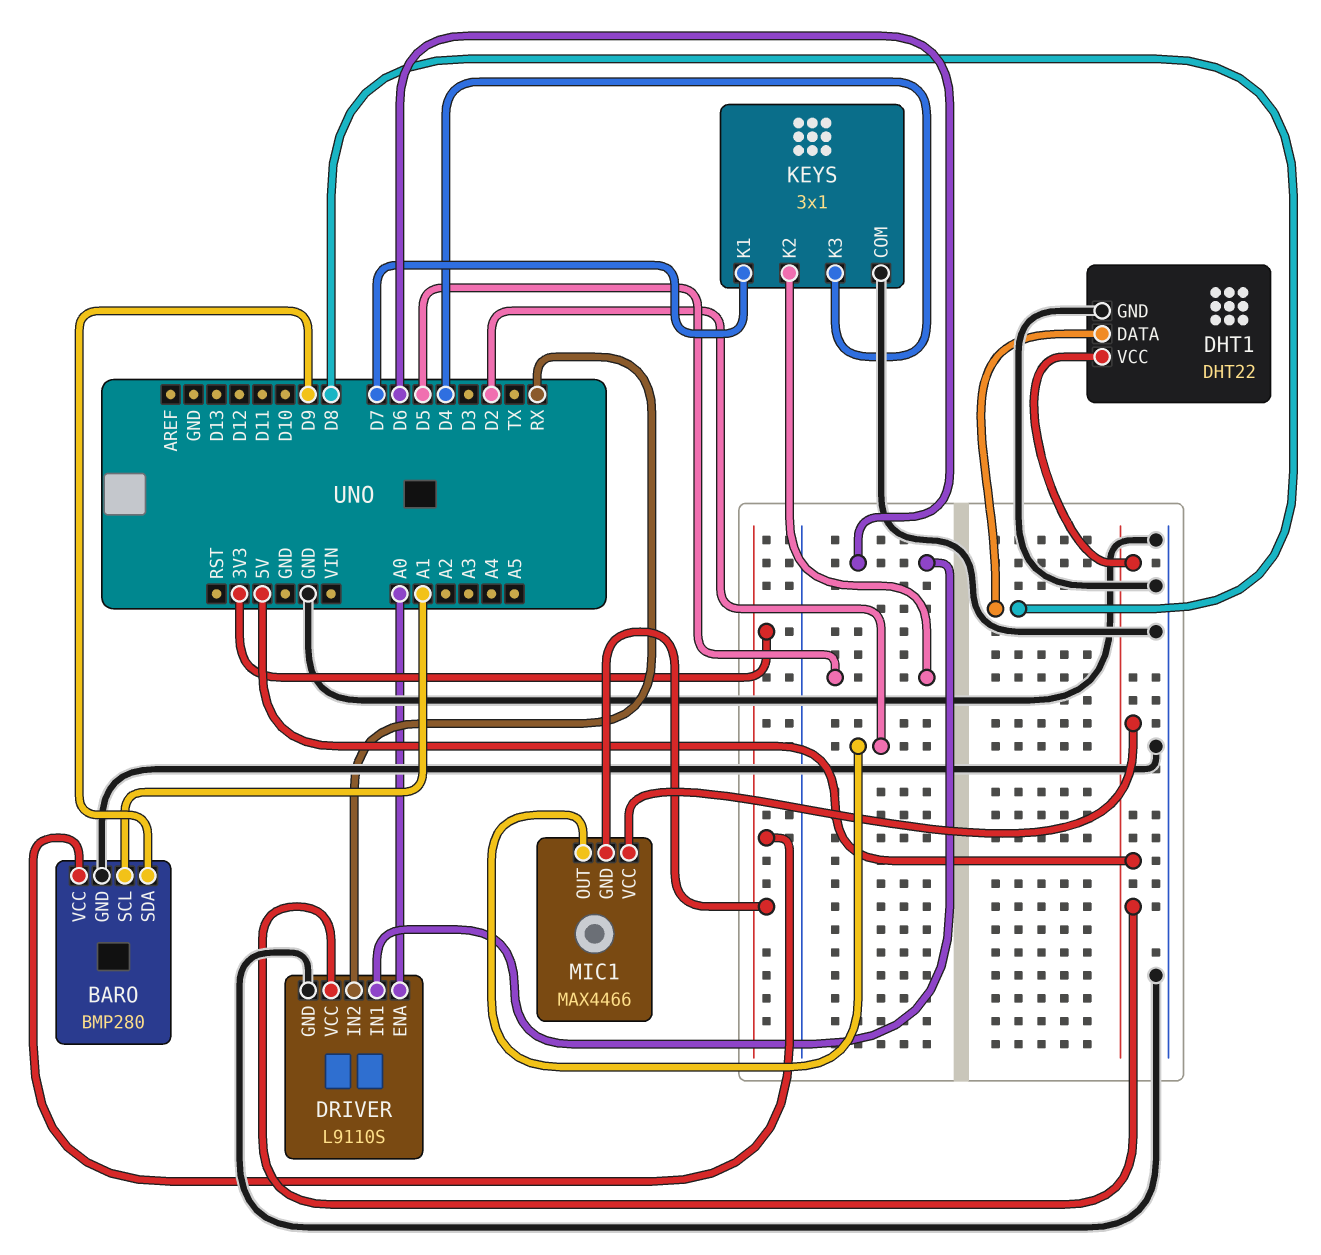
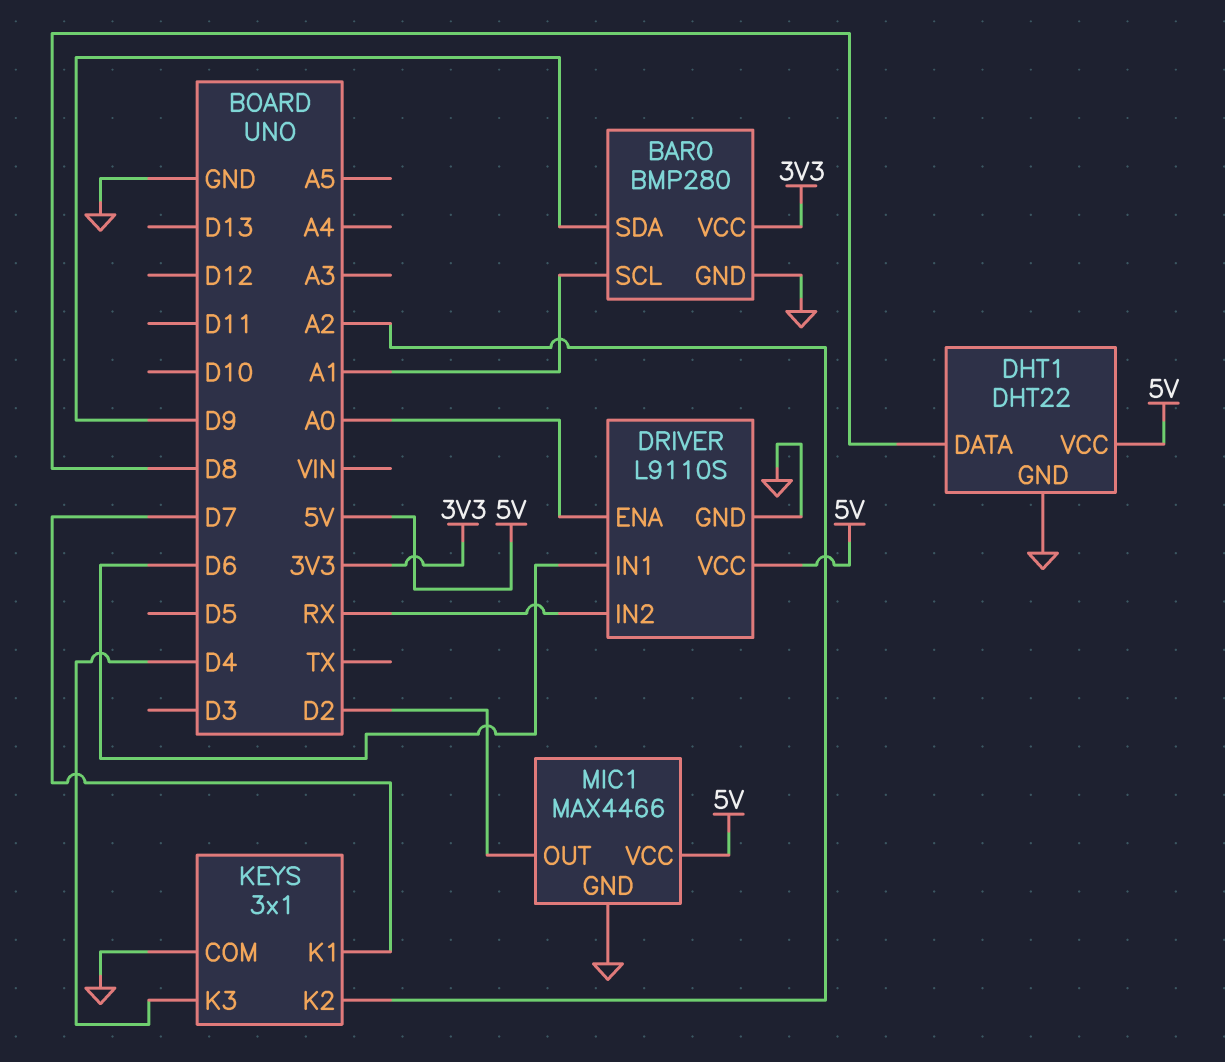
KEYS pin K2: D5 -> A2
MIC1 pin GND: 3V3 -> GND

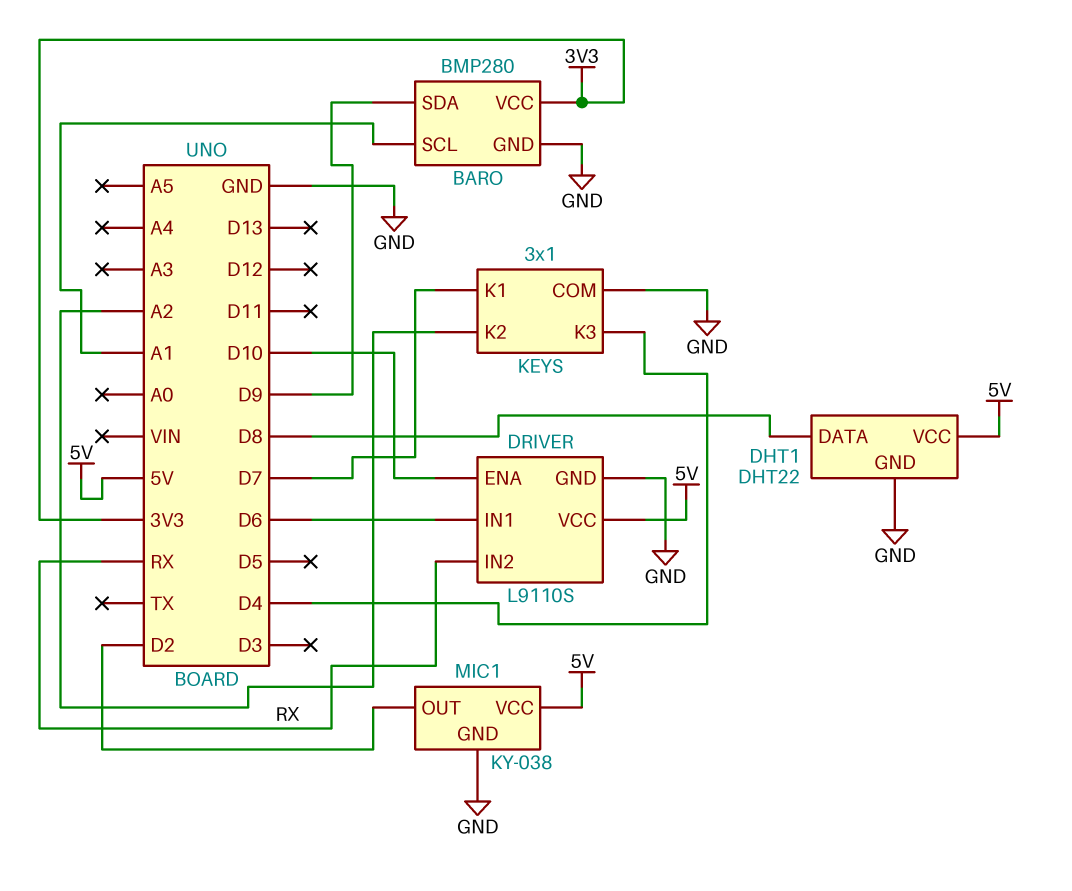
DRIVER pin ENA: A0 -> D10
MIC1: MAX4466 -> KY-038

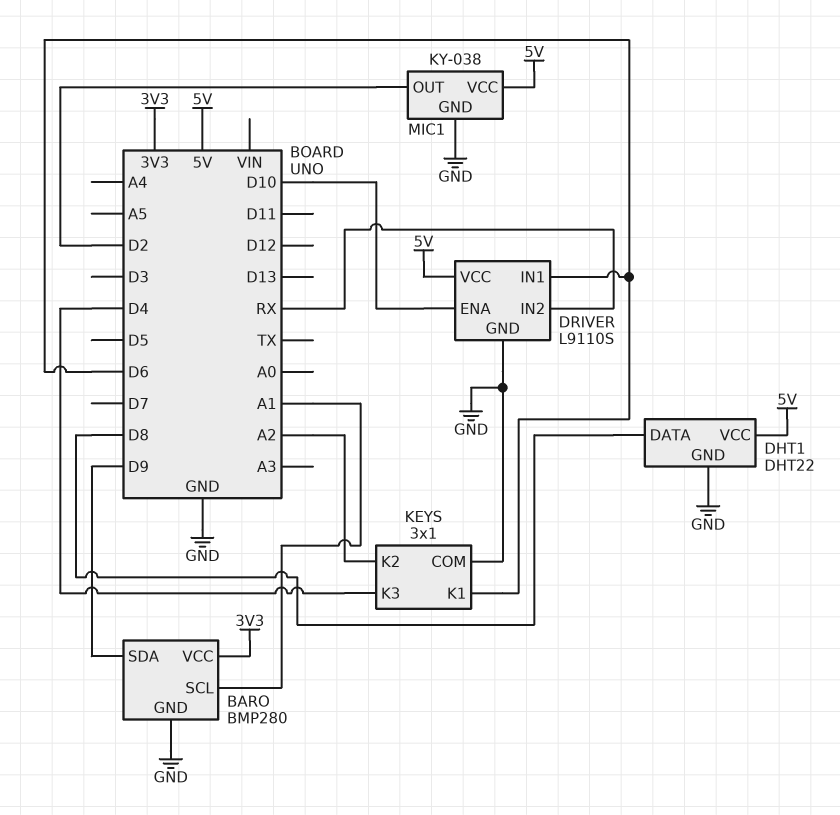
KEYS pin K1: D7 -> D6

